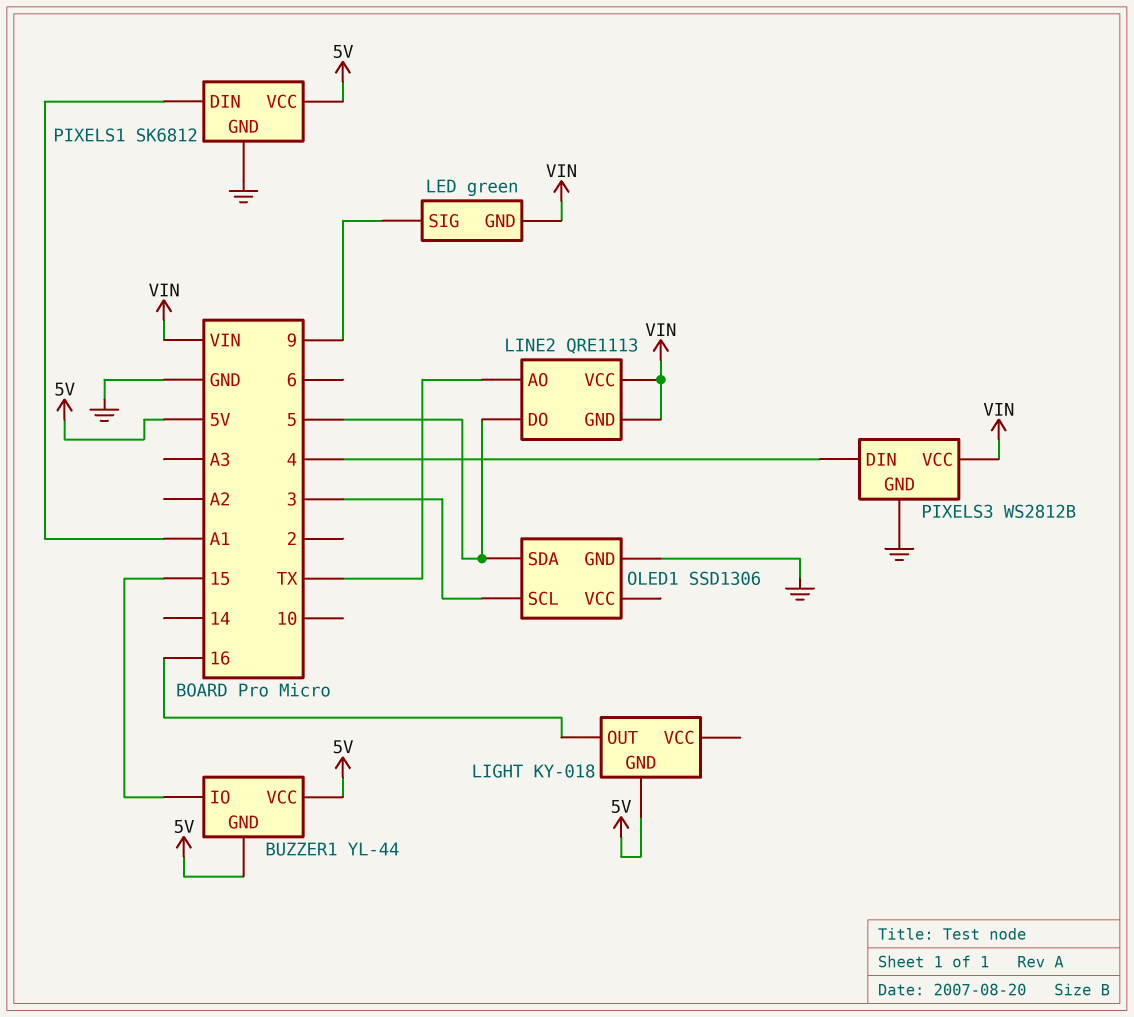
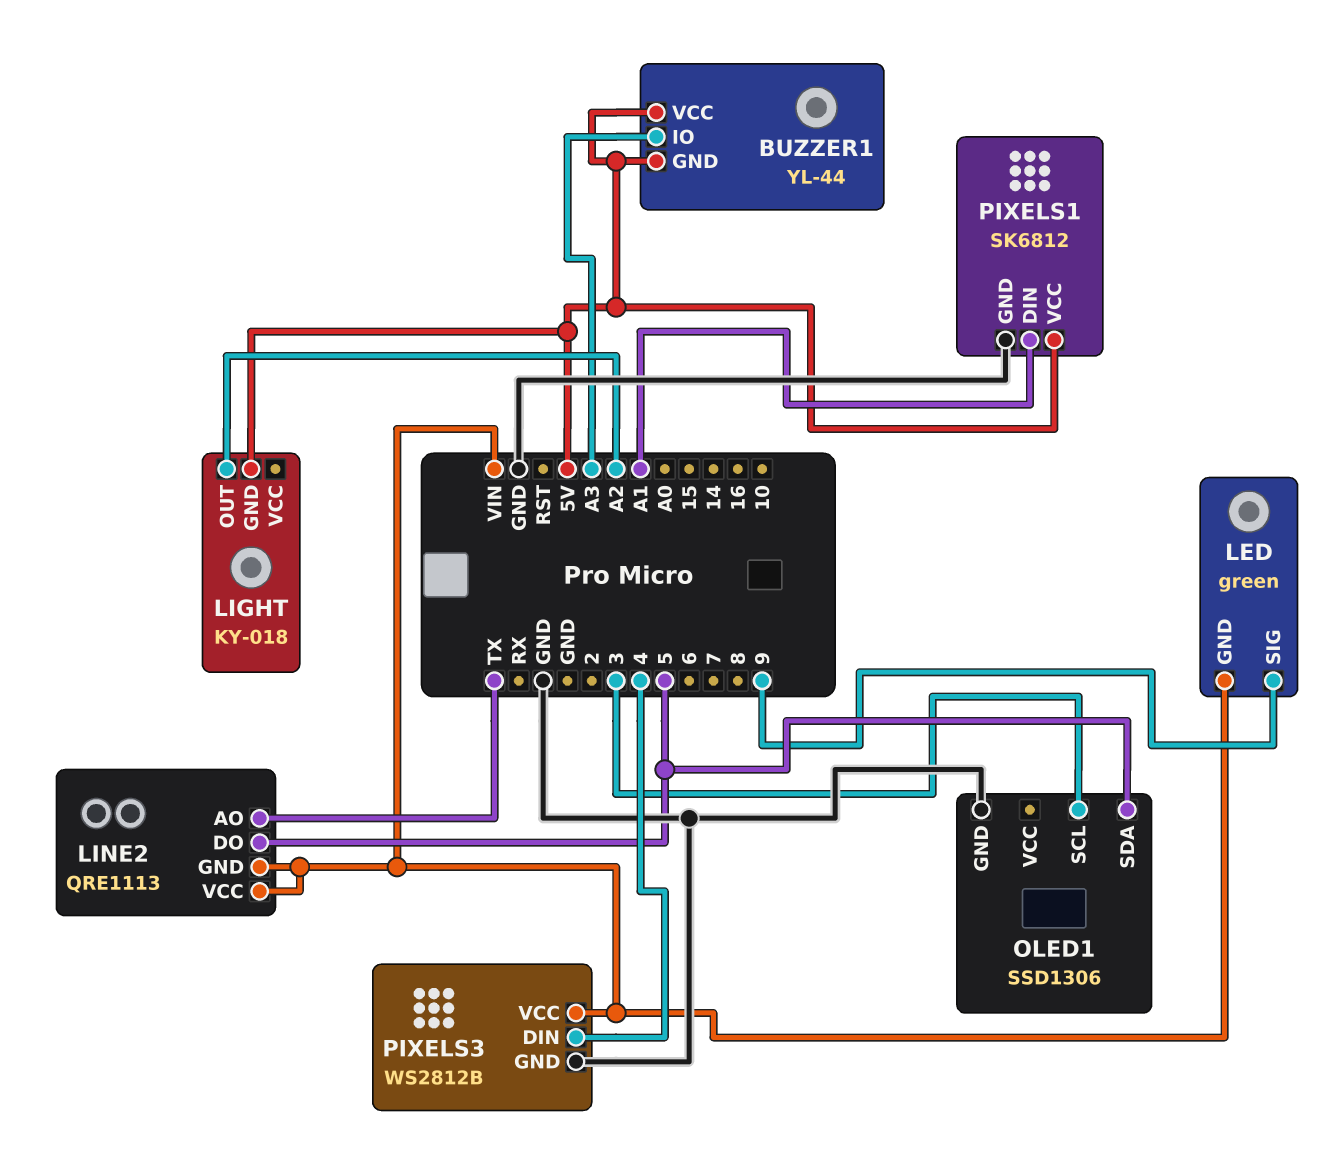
BUZZER1 pin IO: 15 -> A3
LIGHT pin OUT: 16 -> A2

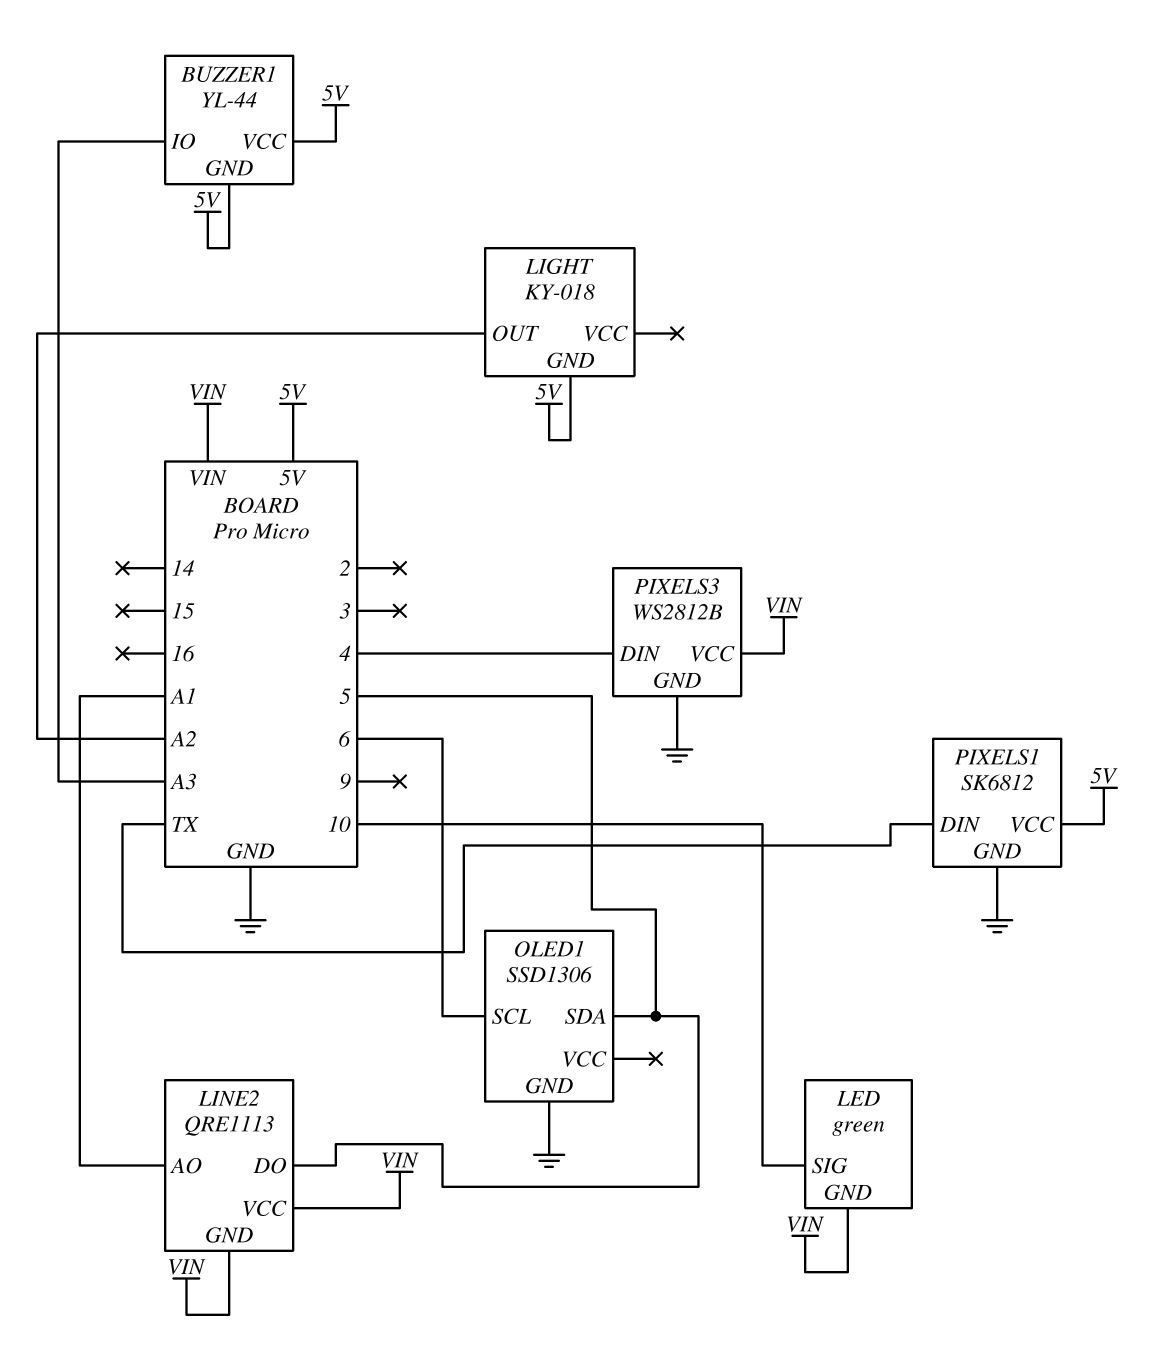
LED pin SIG: 9 -> 10
LINE2 pin AO: TX -> A1
OLED1 pin SCL: 3 -> 6
PIXELS1 pin DIN: A1 -> TX

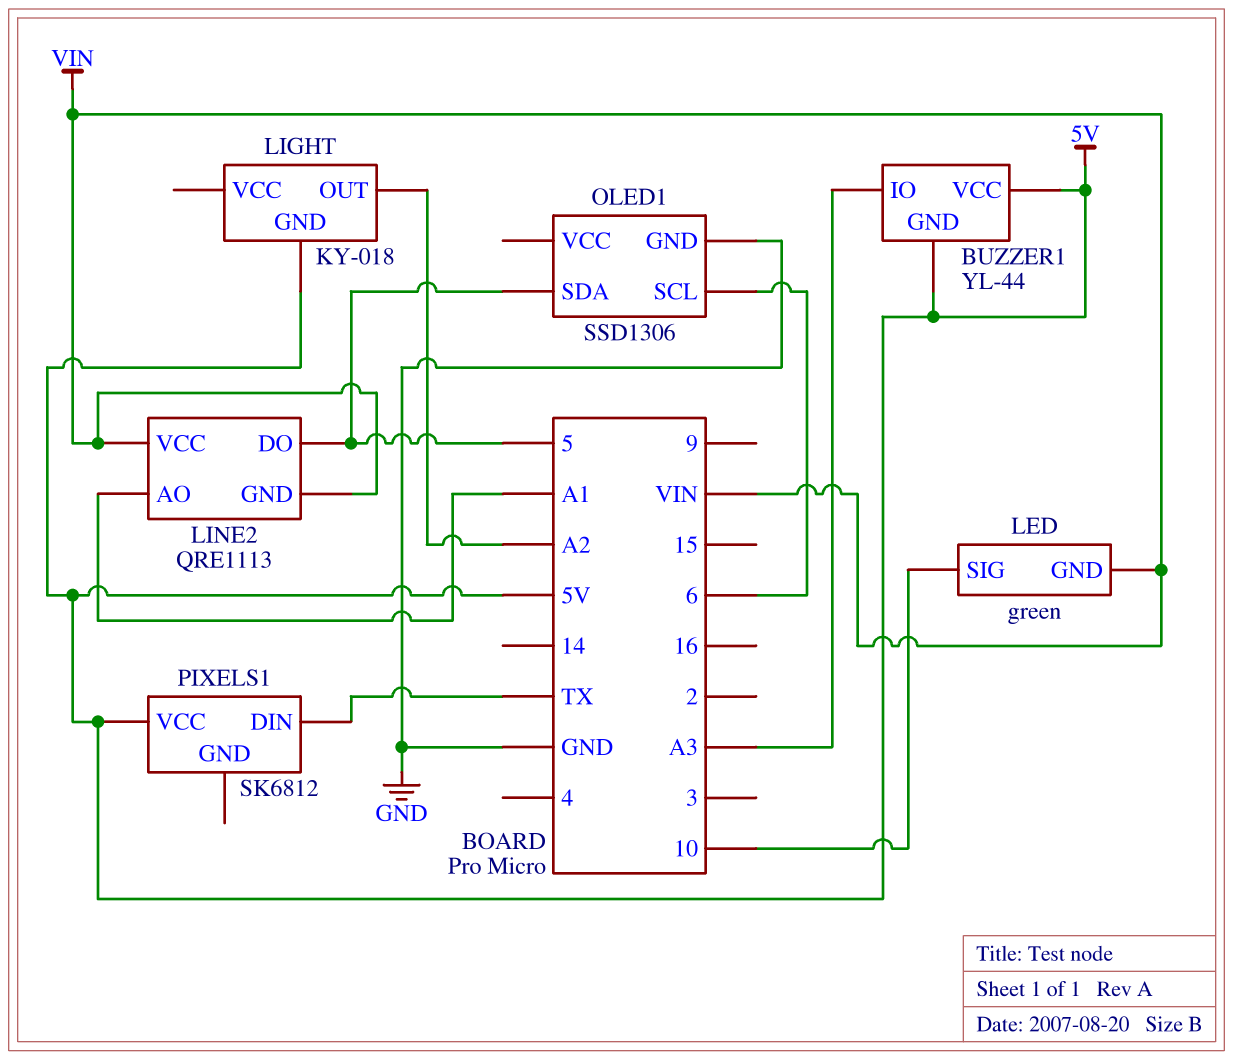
PIXELS1 pin GND: GND -> none
PIXELS3: WS2812B -> none
PIXELS3 pin DIN: 4 -> none
PIXELS3 pin GND: GND -> none
PIXELS3 pin VCC: VIN -> none

